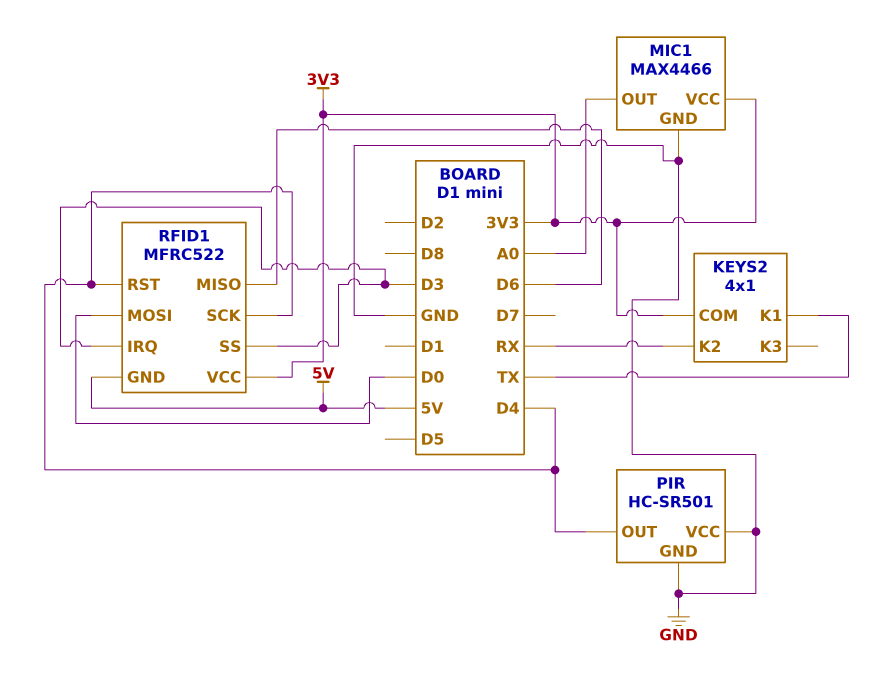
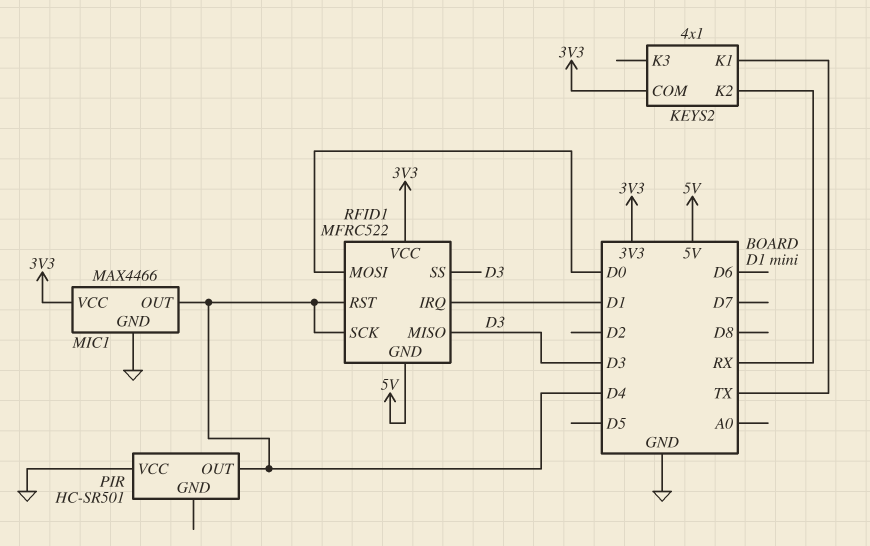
MIC1 pin OUT: A0 -> D4
PIR pin GND: GND -> none
RFID1 pin IRQ: D3 -> D1
RFID1 pin MISO: D6 -> D3

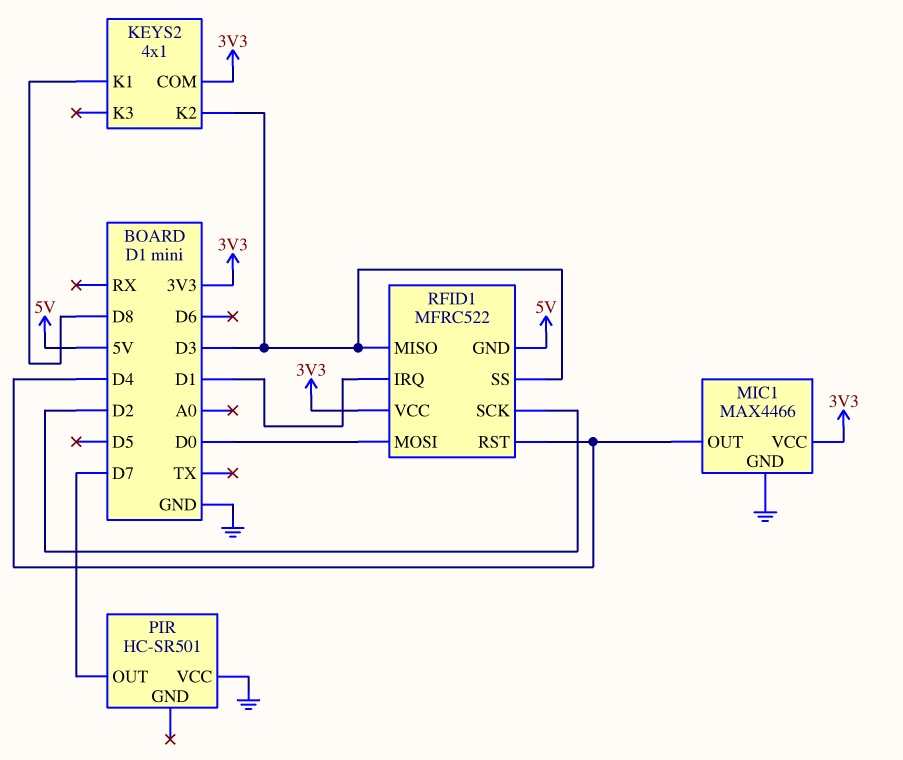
KEYS2 pin K1: TX -> D8
KEYS2 pin K2: RX -> D3
PIR pin OUT: D4 -> D7
RFID1 pin SCK: D4 -> D2

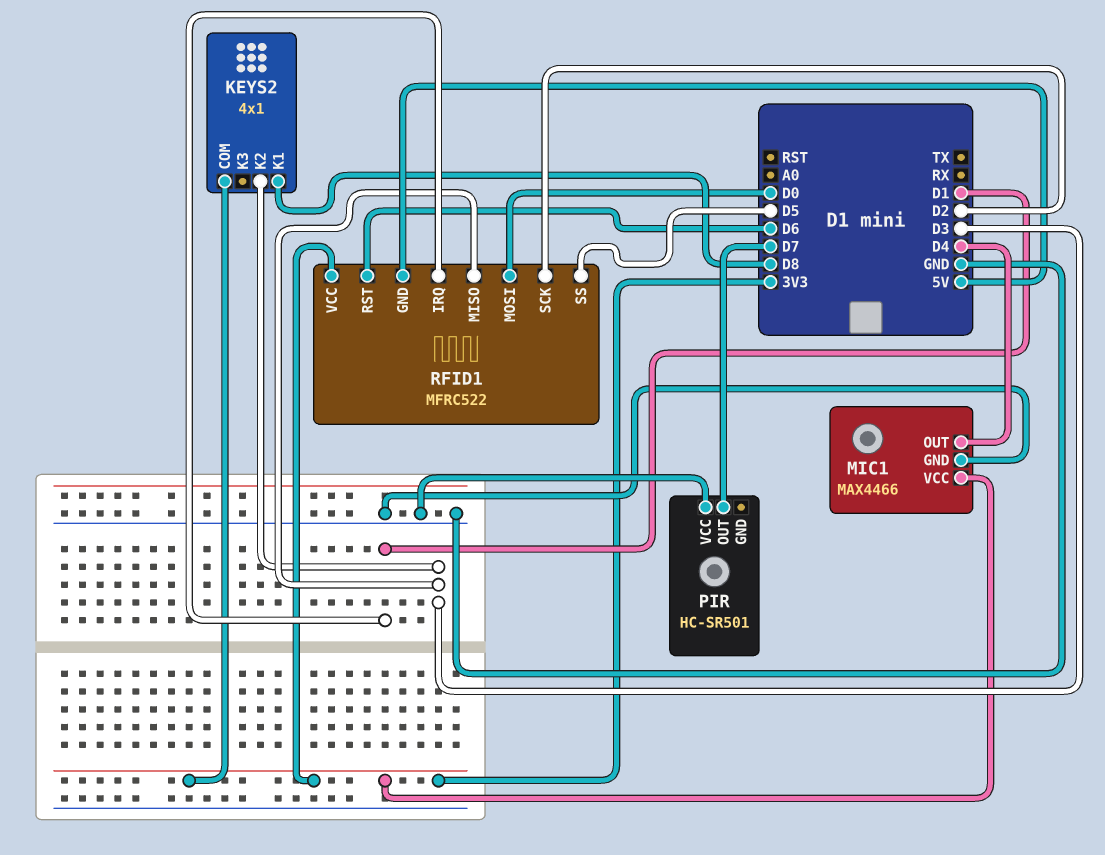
RFID1 pin RST: D4 -> D6
RFID1 pin SS: D3 -> D5

